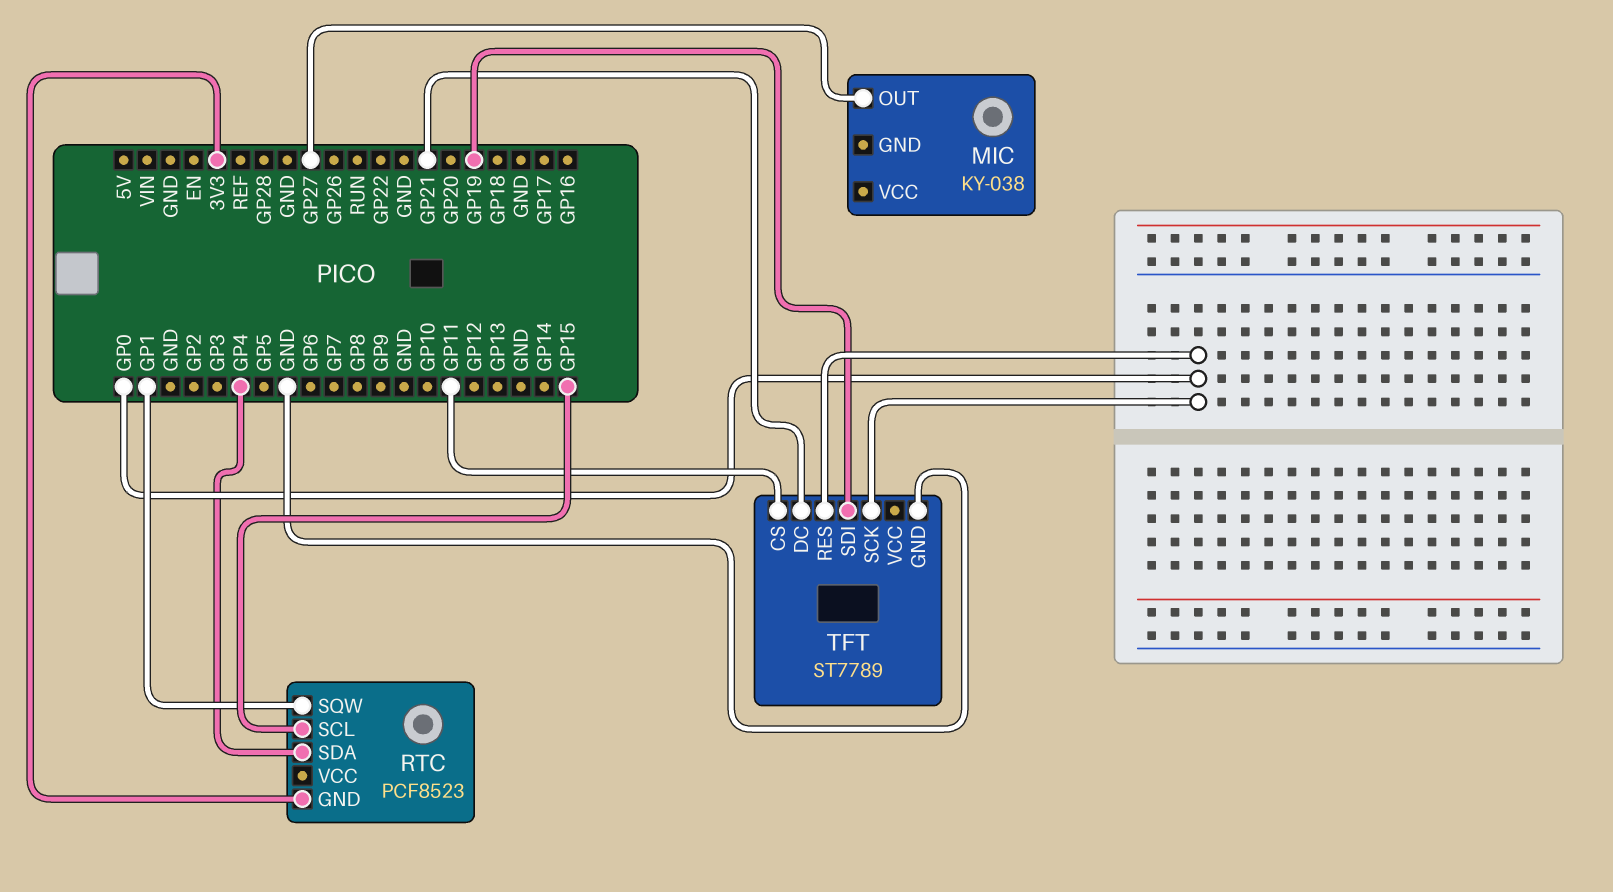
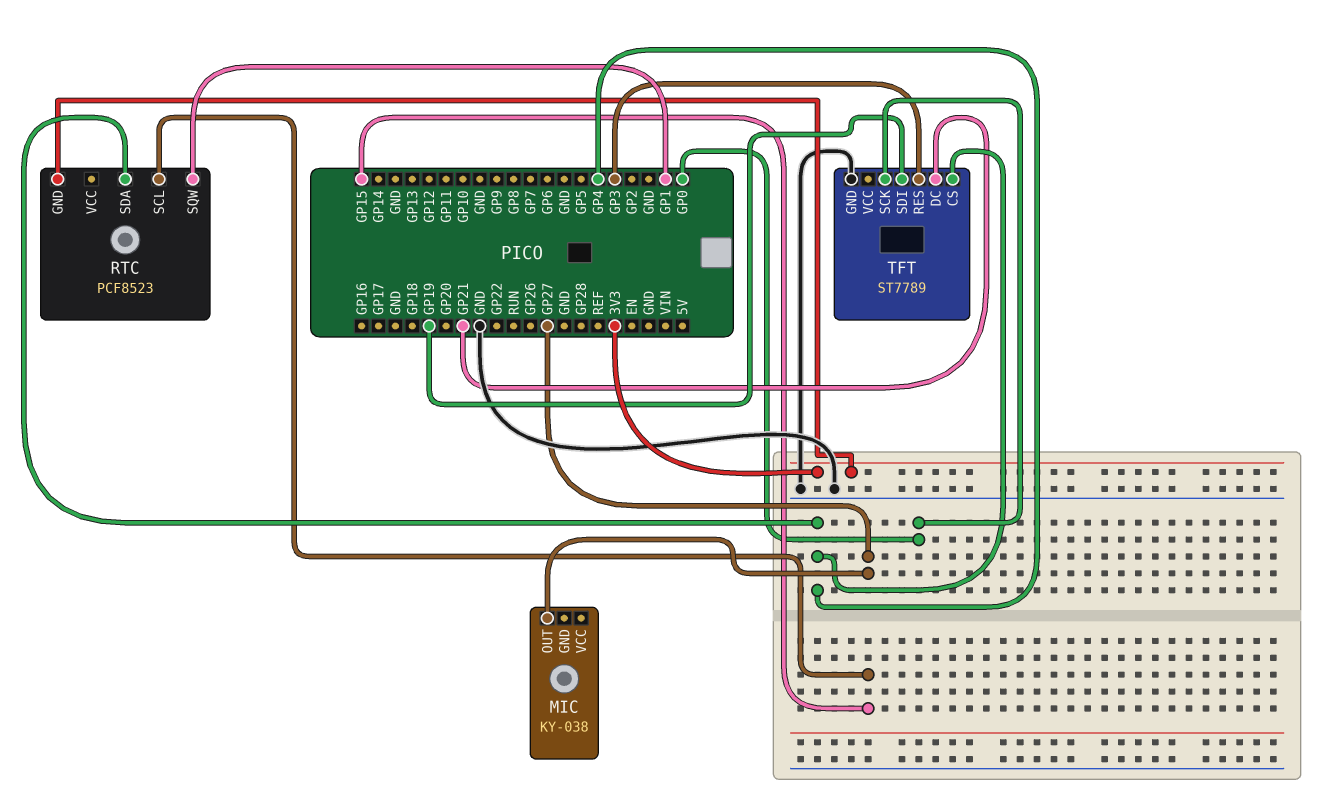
TFT pin CS: GP11 -> GP4
TFT pin RES: GP0 -> GP3

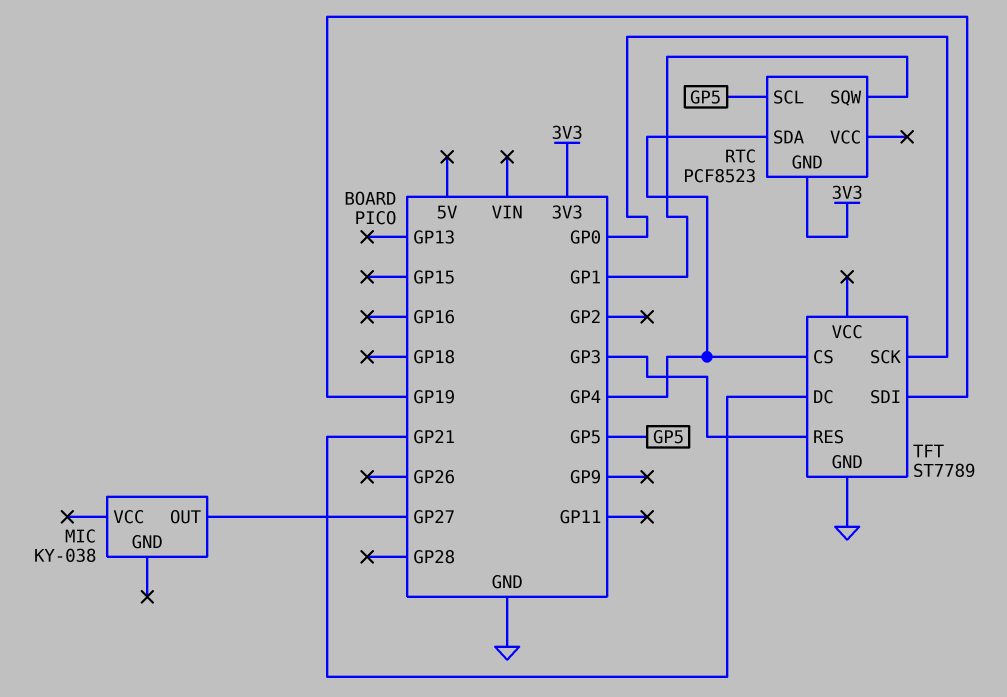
RTC pin SCL: GP15 -> GP5

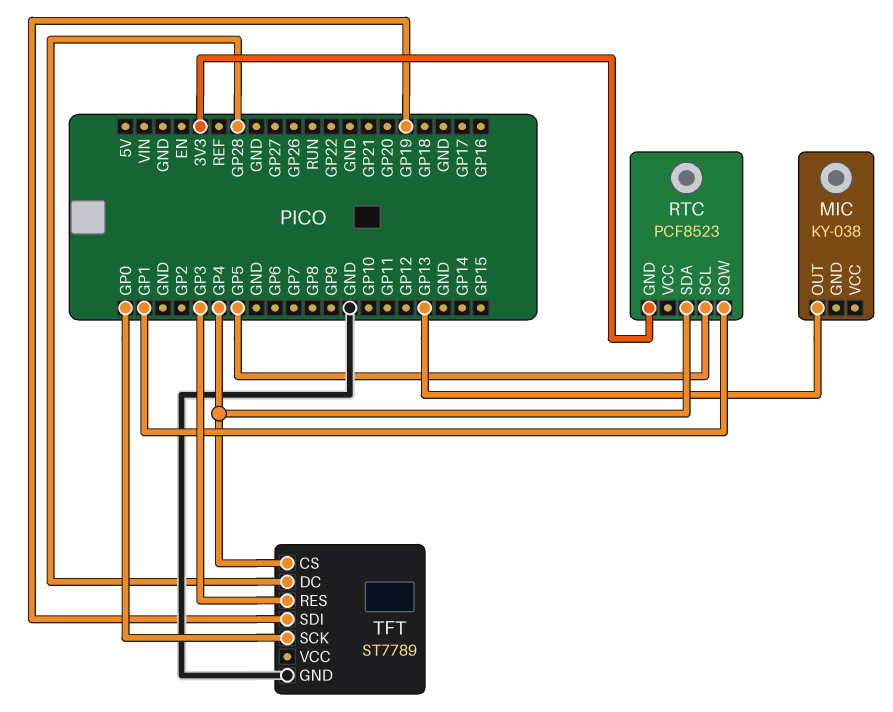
MIC pin OUT: GP27 -> GP13
TFT pin DC: GP21 -> GP28

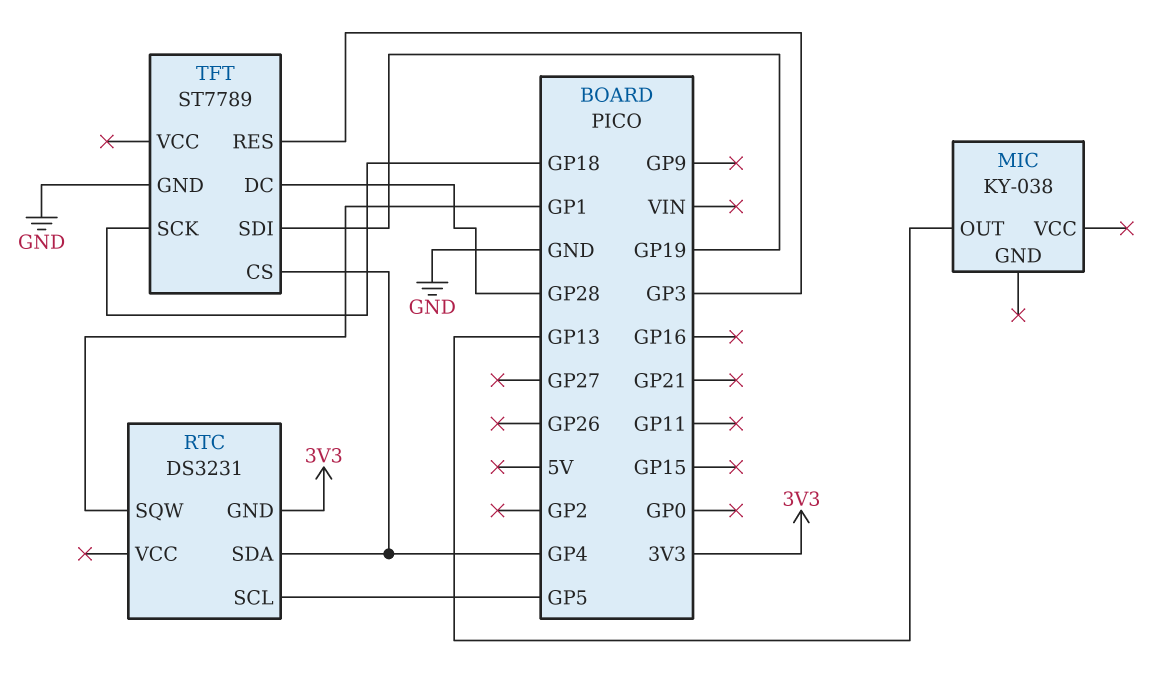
RTC: PCF8523 -> DS3231
TFT pin SCK: GP0 -> GP18

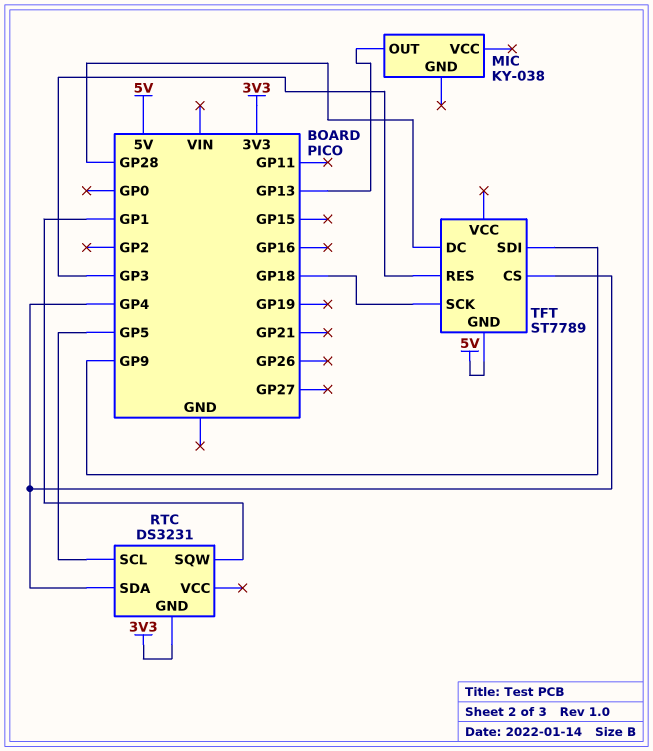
TFT pin GND: GND -> 5V
TFT pin SDI: GP19 -> GP9

